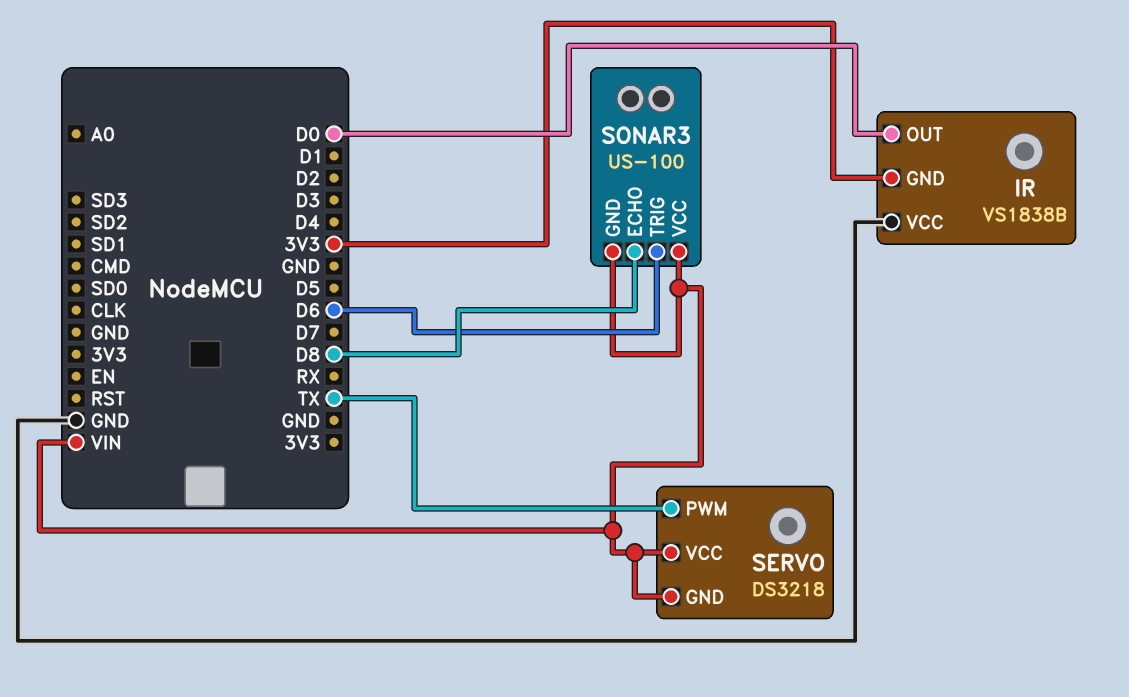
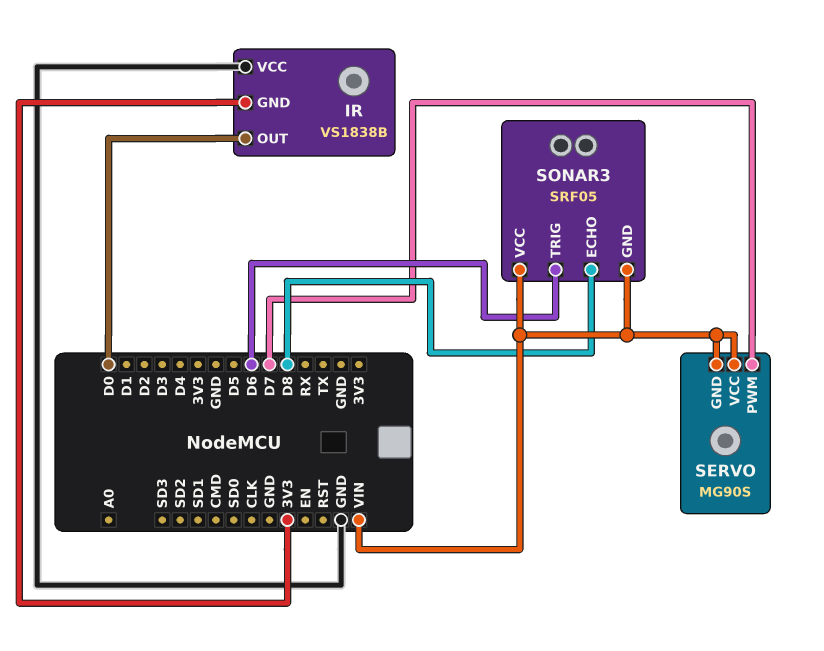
SERVO: DS3218 -> MG90S
SERVO pin PWM: TX -> D7
SONAR3: US-100 -> SRF05

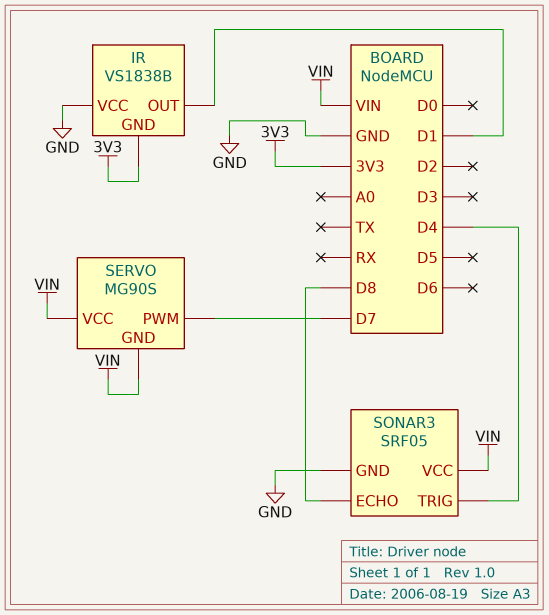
IR pin OUT: D0 -> D1
SONAR3 pin GND: VIN -> GND
SONAR3 pin TRIG: D6 -> D4

